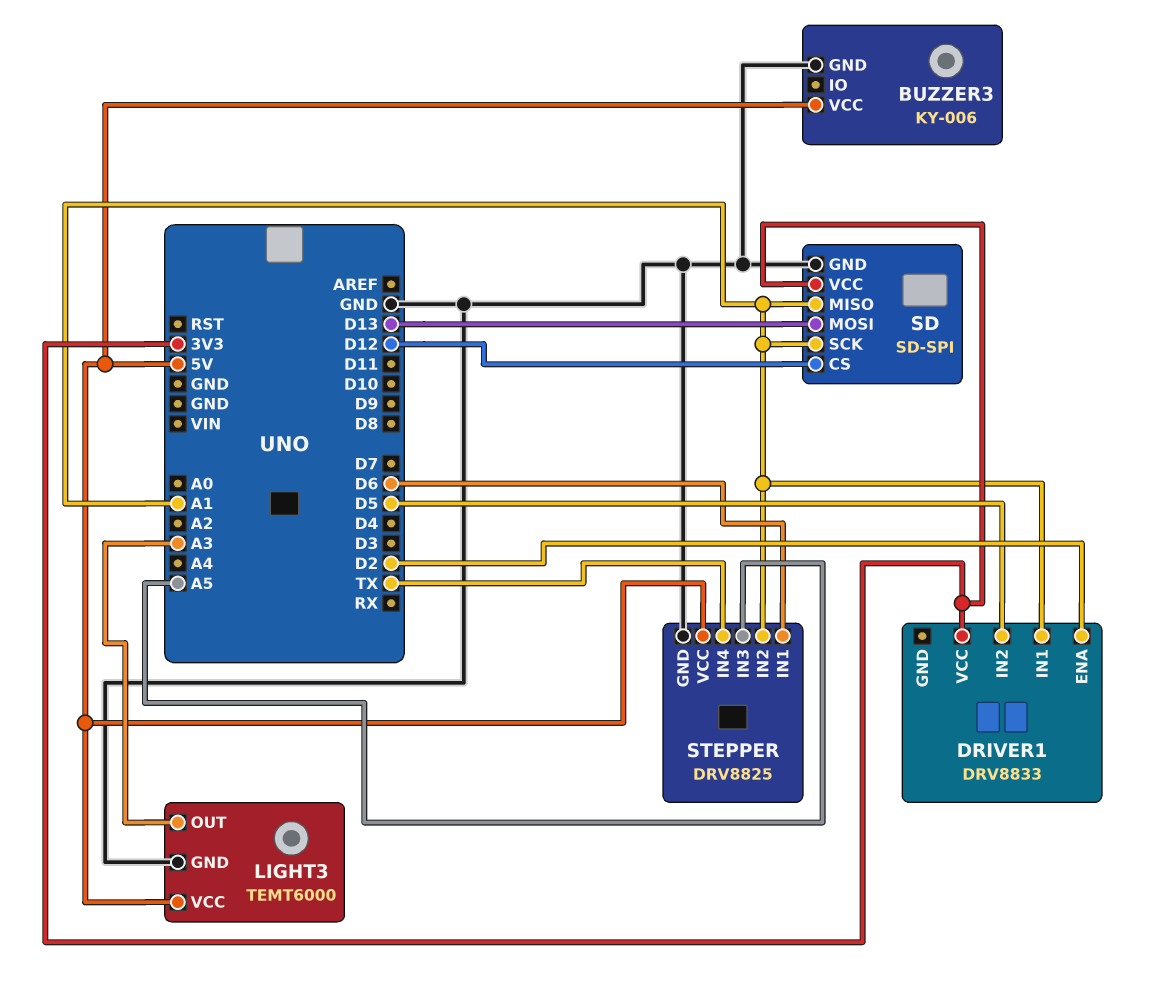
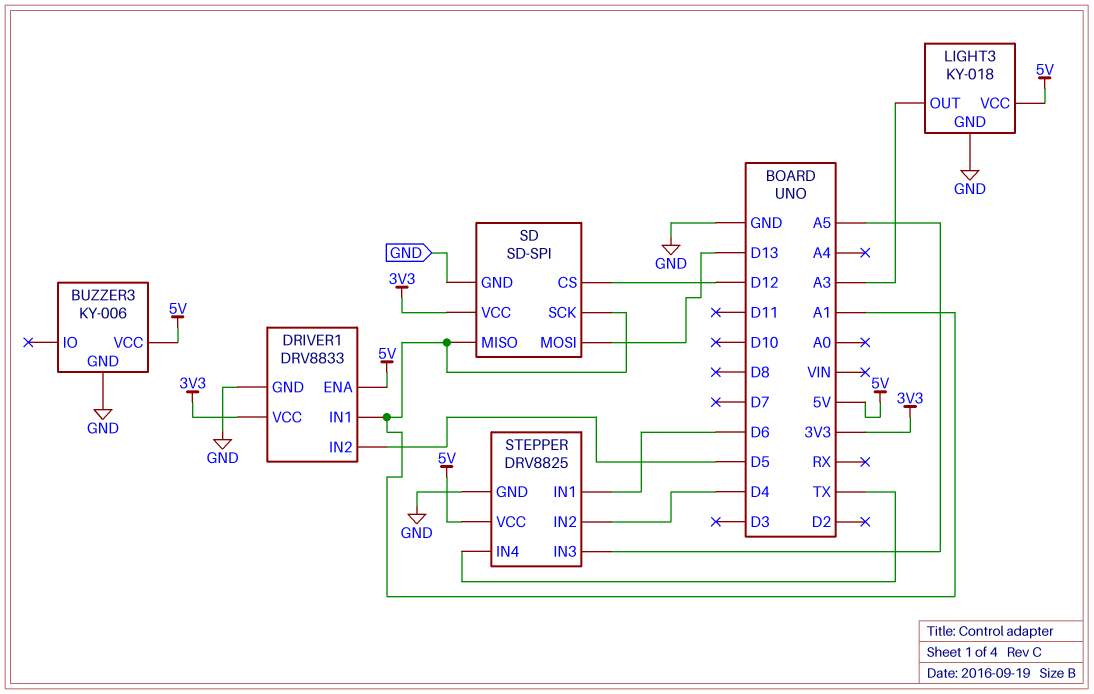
DRIVER1 pin ENA: D2 -> 5V
DRIVER1 pin GND: none -> GND
LIGHT3: TEMT6000 -> KY-018
STEPPER pin IN2: A1 -> D4

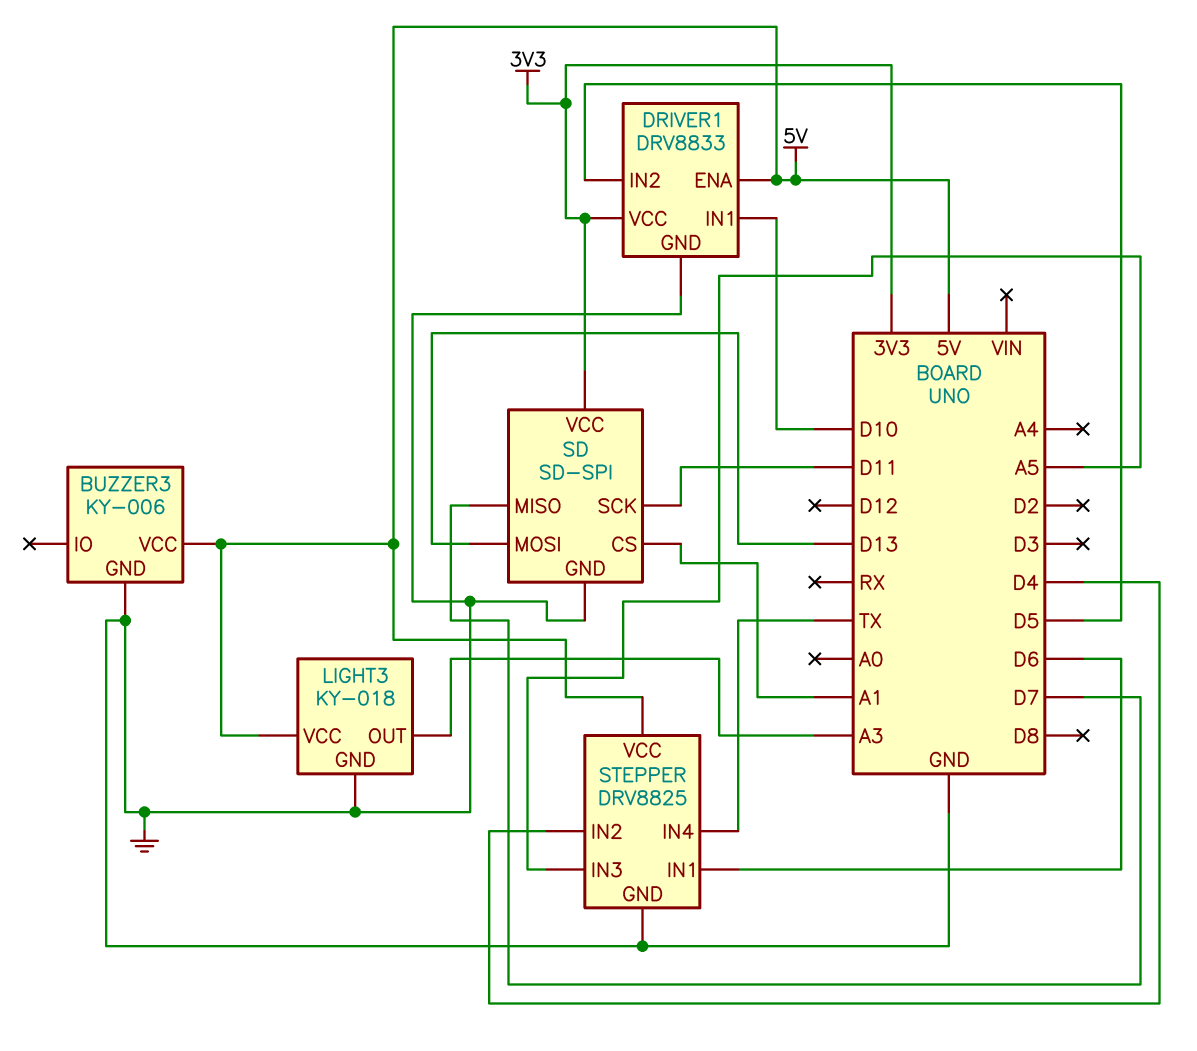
DRIVER1 pin IN1: A1 -> D10
SD pin CS: D12 -> A1
SD pin MISO: A1 -> D7
SD pin SCK: A1 -> D11

